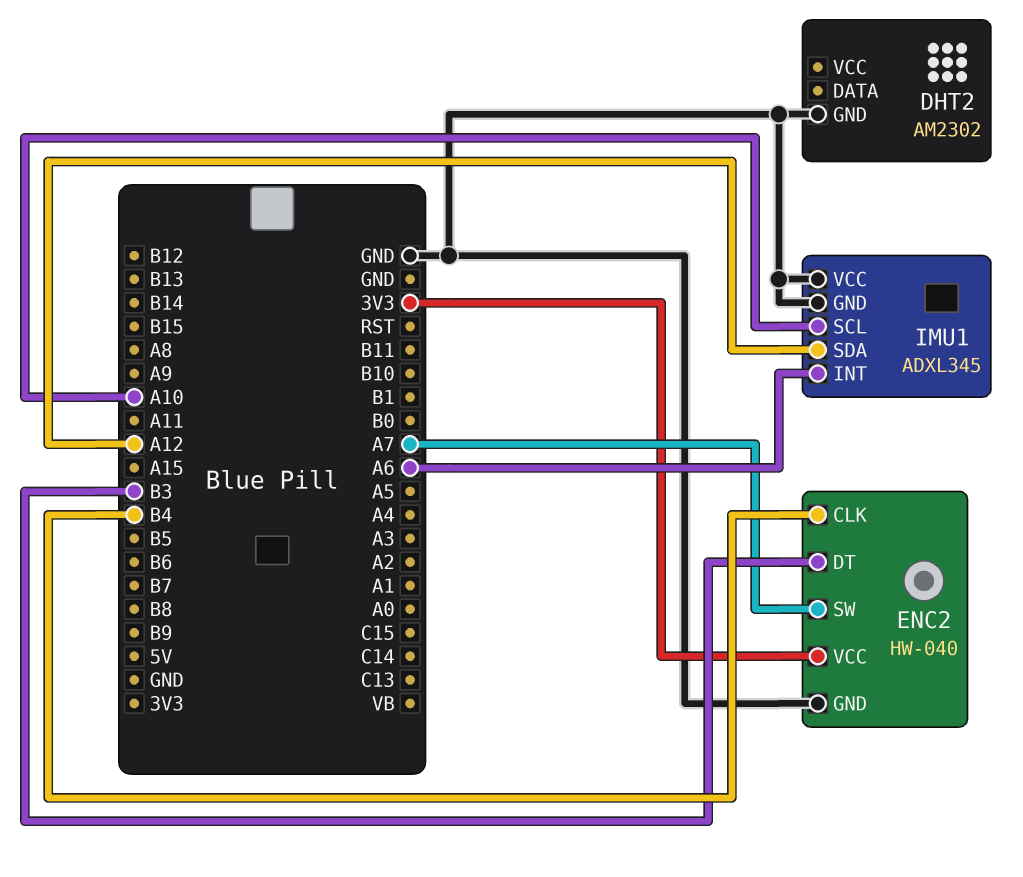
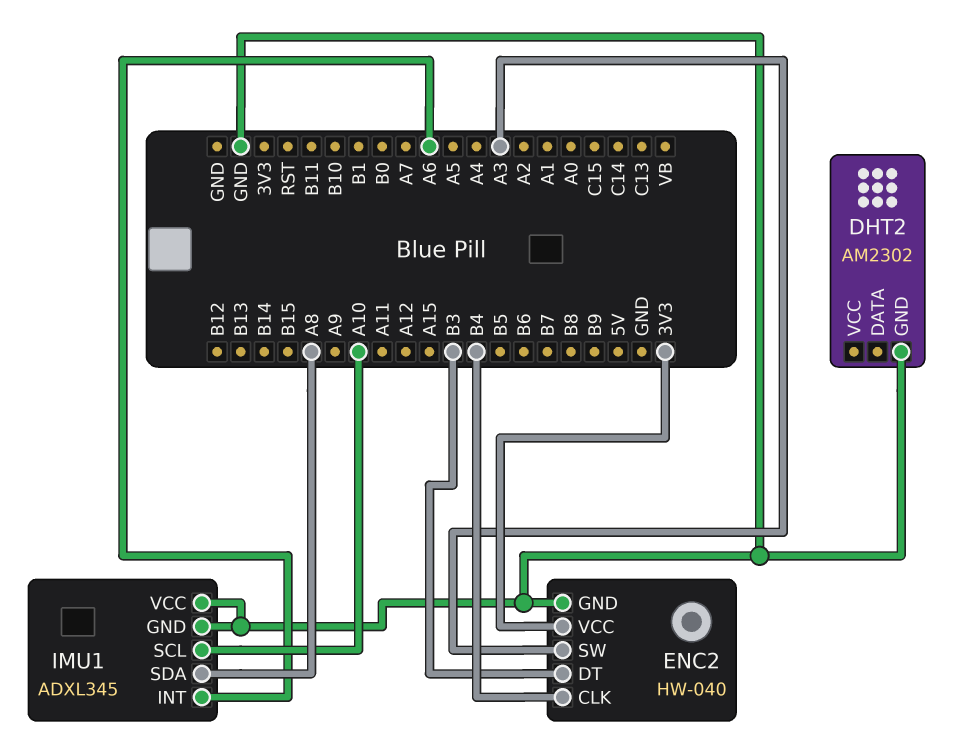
ENC2 pin SW: A7 -> A3
IMU1 pin SDA: A12 -> A8

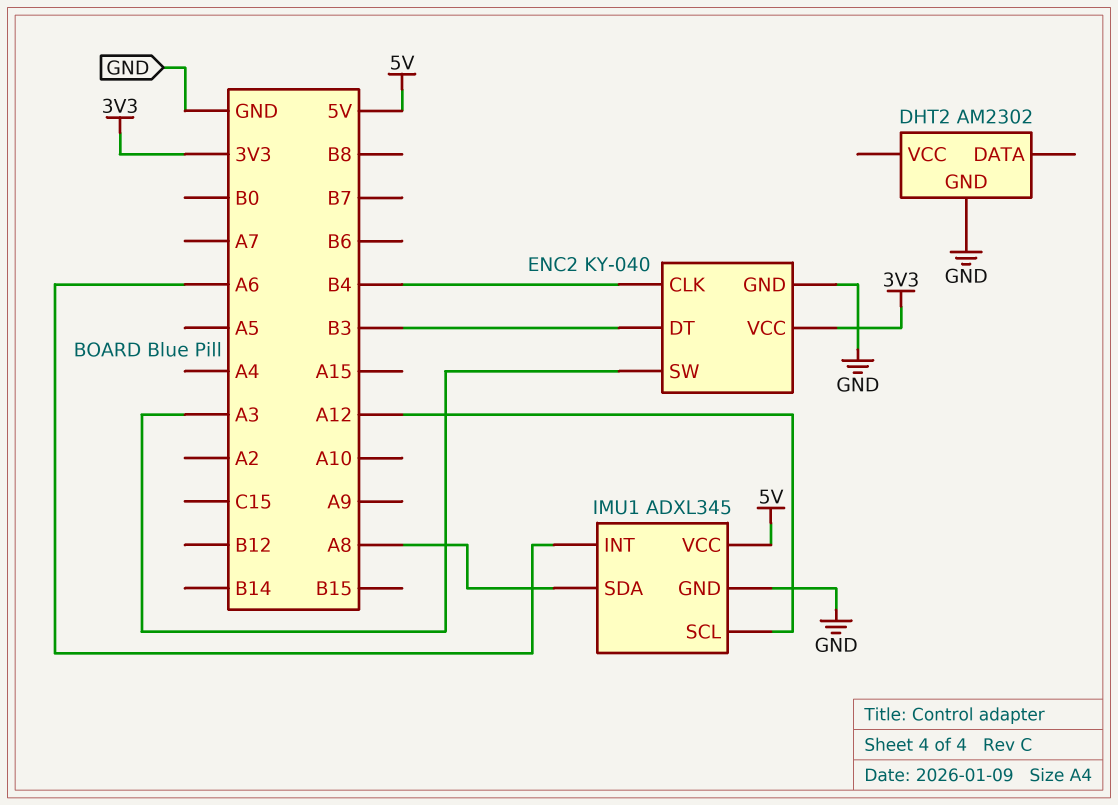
ENC2: HW-040 -> KY-040
IMU1 pin SCL: A10 -> A12
IMU1 pin VCC: GND -> 5V

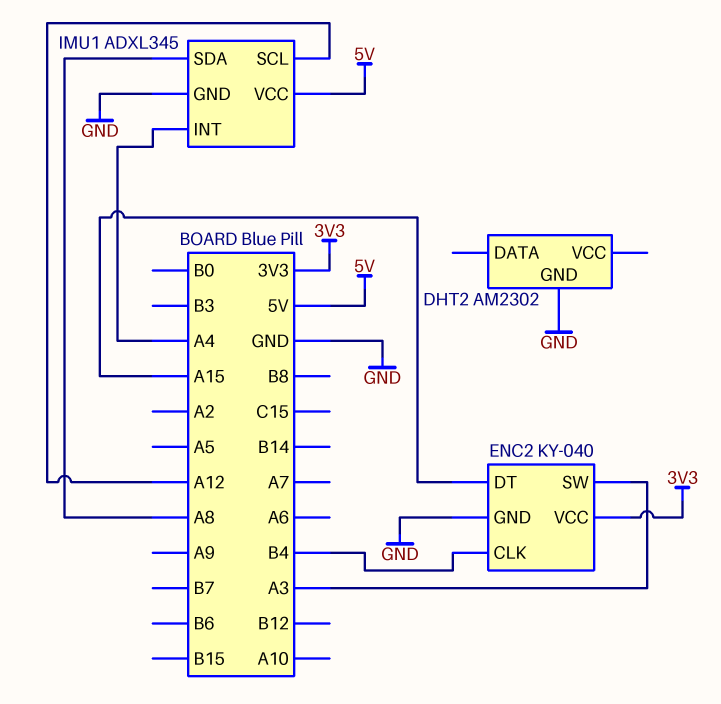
ENC2 pin DT: B3 -> A15
IMU1 pin INT: A6 -> A4

